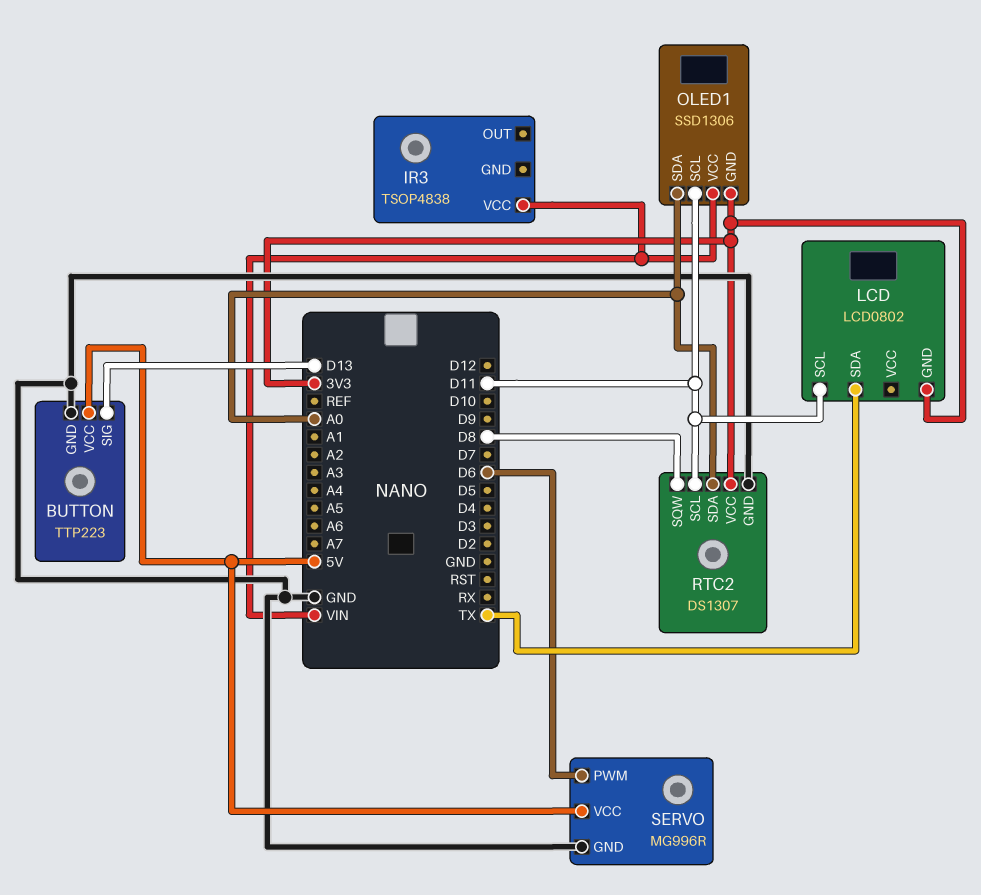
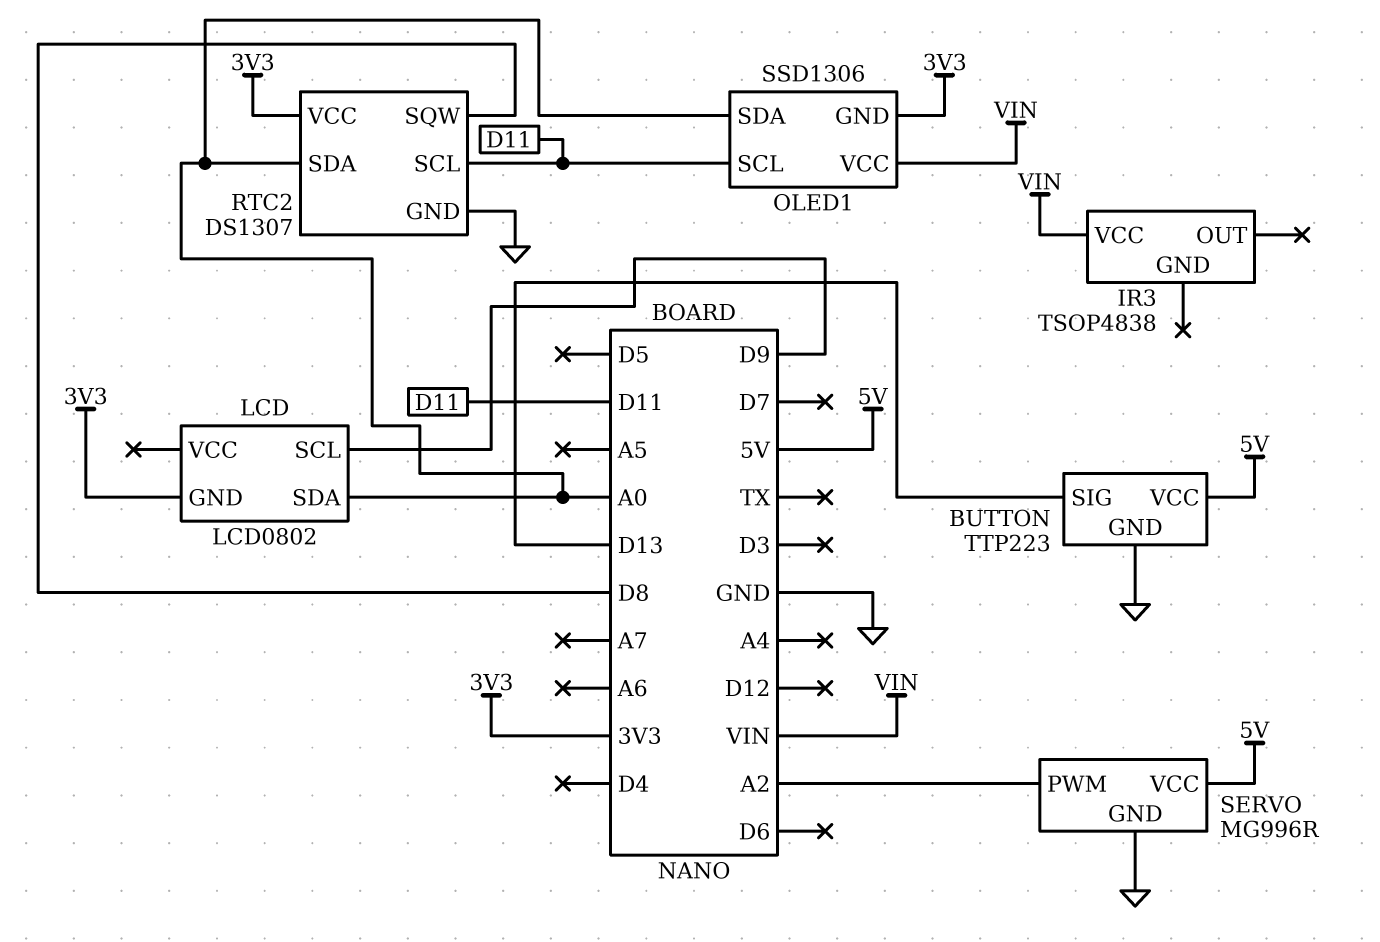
LCD pin SCL: D11 -> D9
LCD pin SDA: TX -> A0
SERVO pin PWM: D6 -> A2

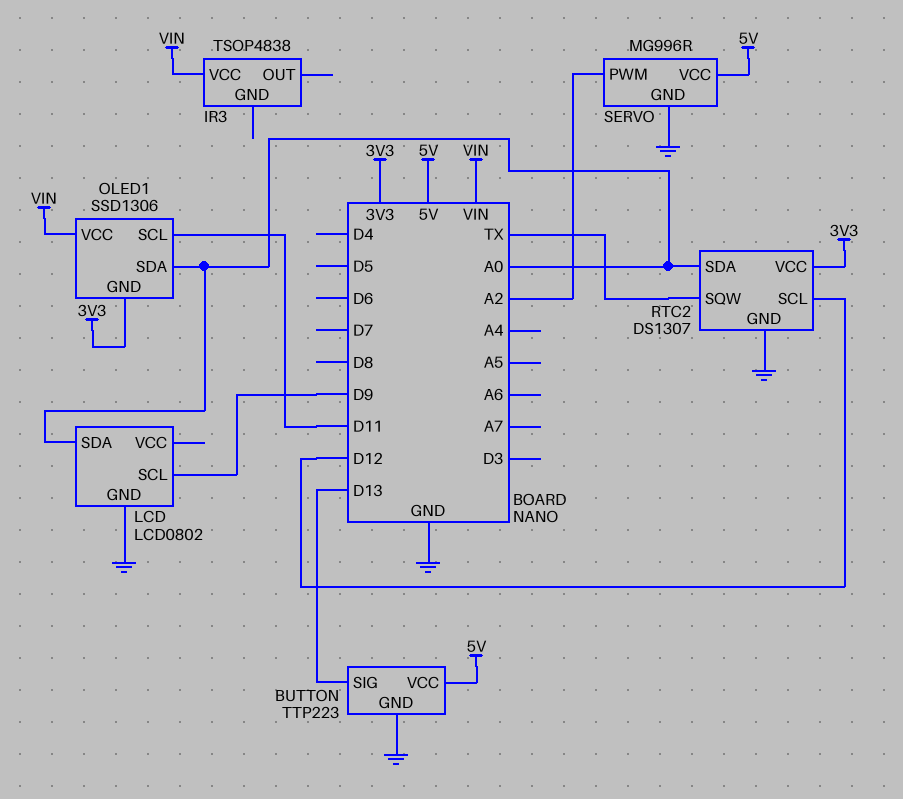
LCD pin GND: 3V3 -> GND
RTC2 pin SCL: D11 -> D12
RTC2 pin SQW: D8 -> TX

